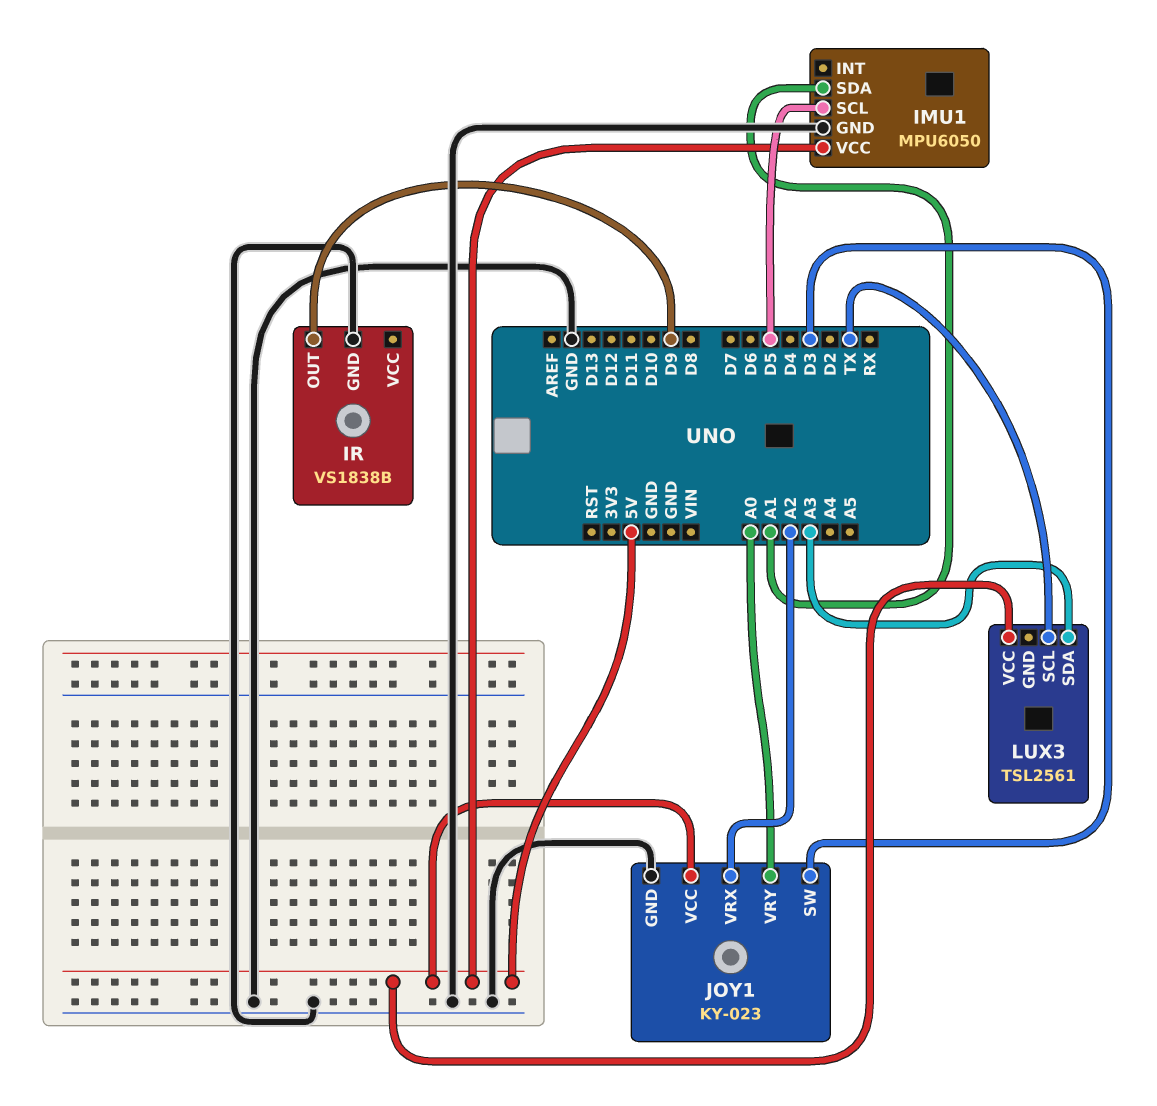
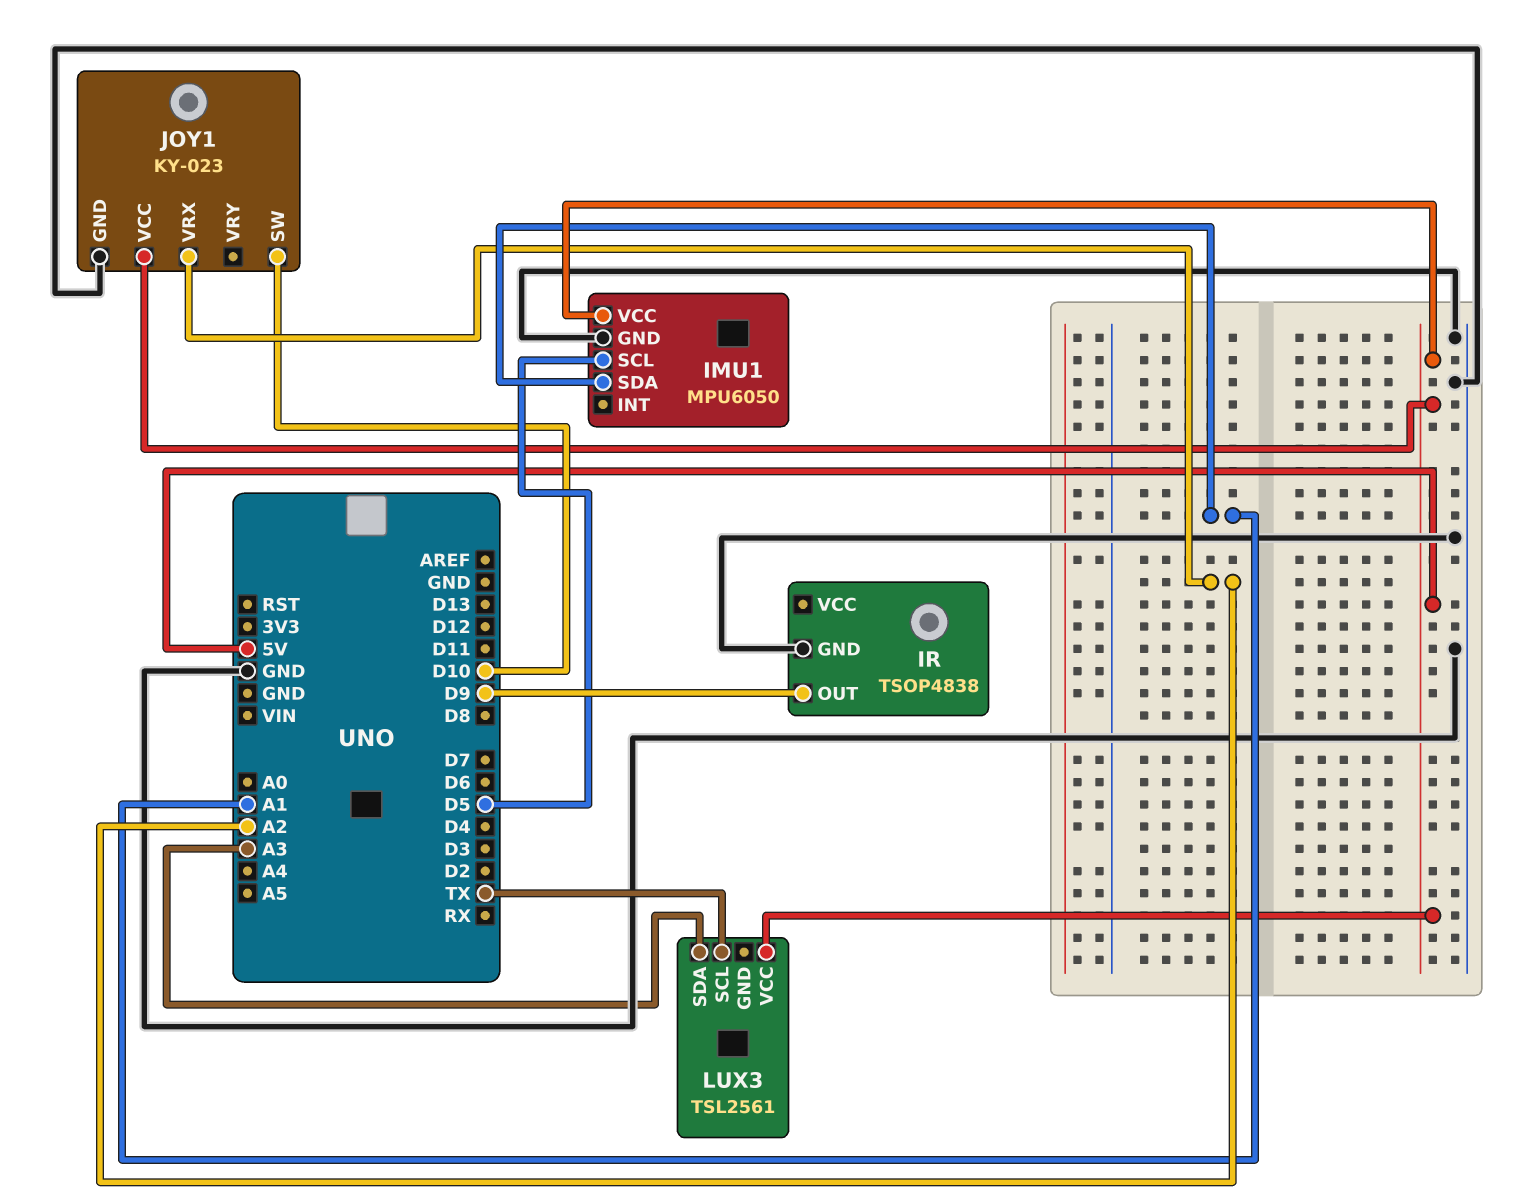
IR: VS1838B -> TSOP4838
JOY1 pin SW: D3 -> D10
JOY1 pin VRY: A0 -> none

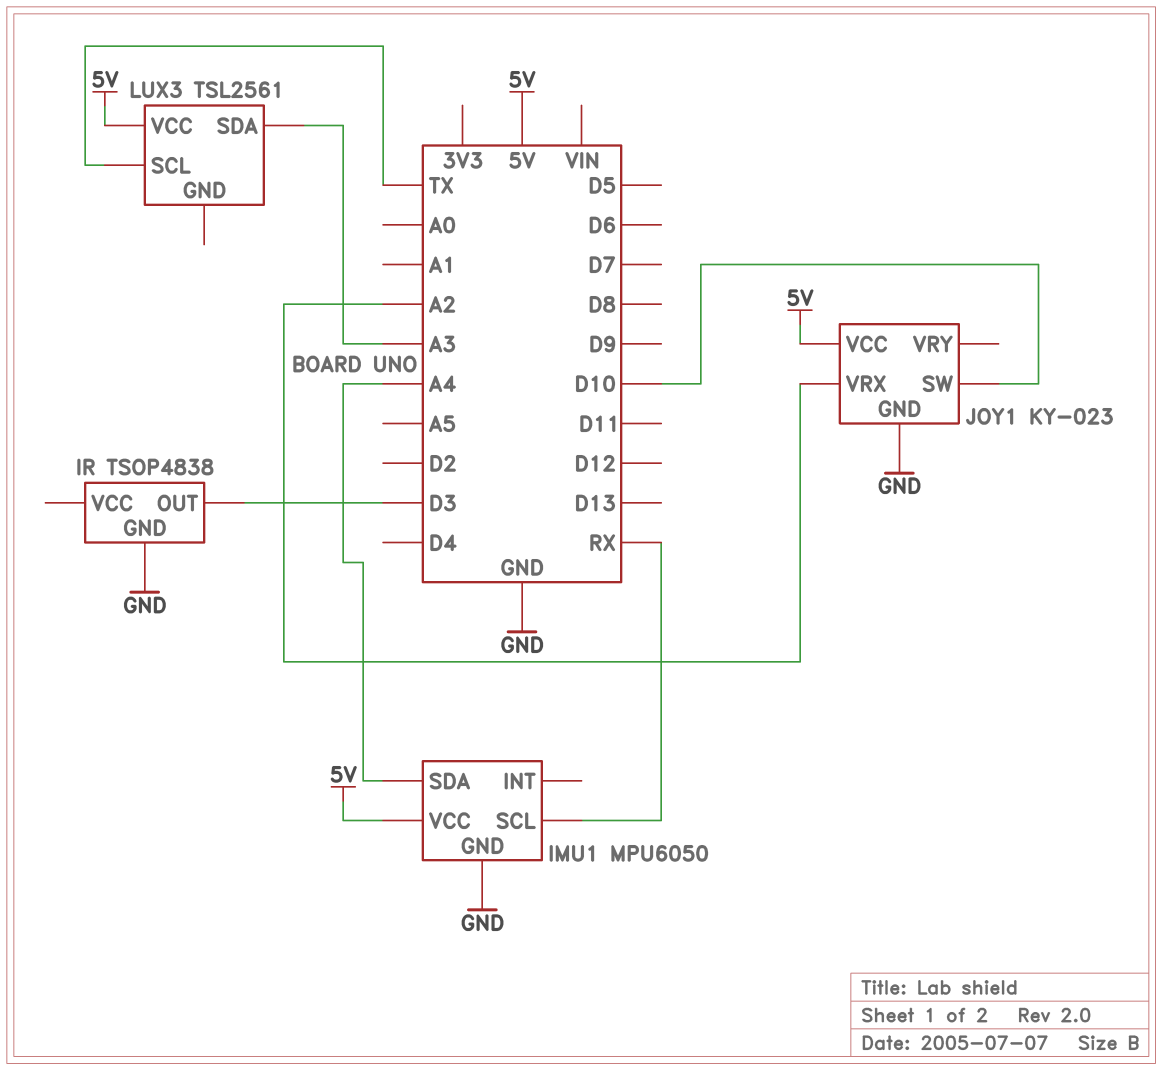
IMU1 pin SCL: D5 -> RX
IMU1 pin SDA: A1 -> A4
IR pin OUT: D9 -> D3

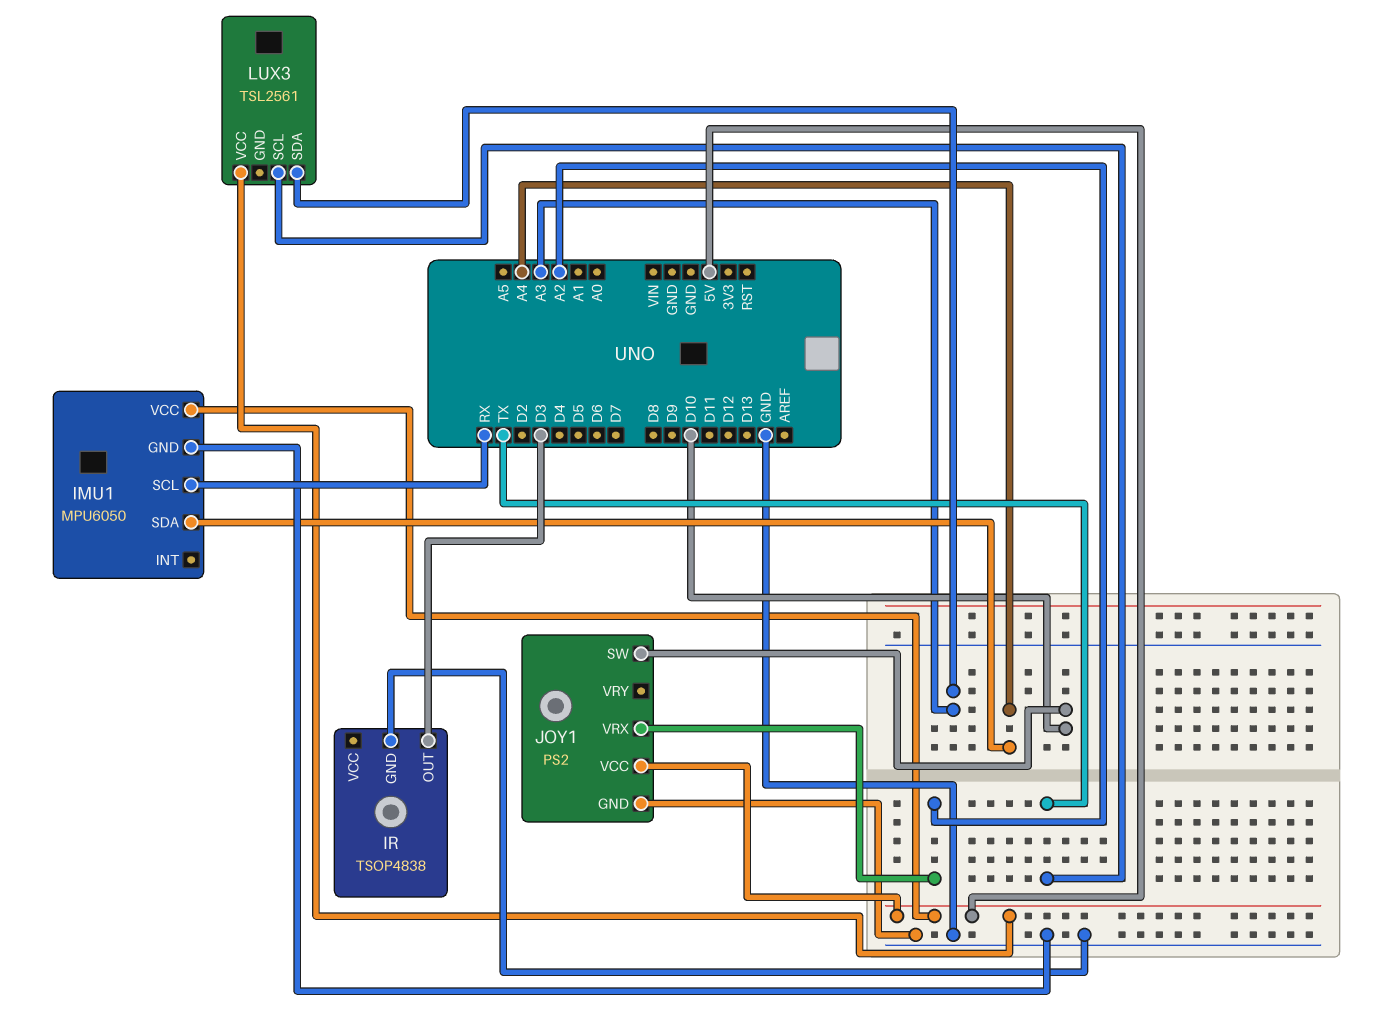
JOY1: KY-023 -> PS2

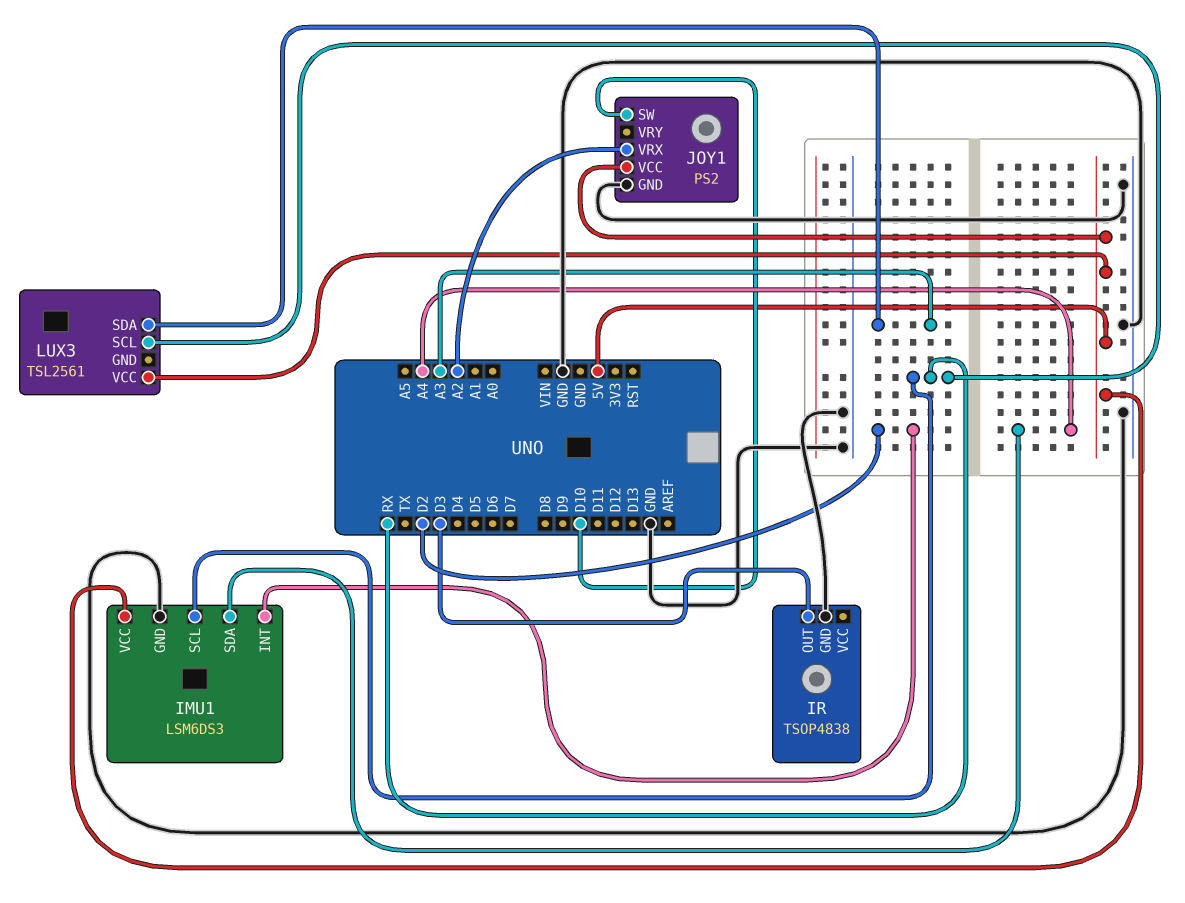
IMU1: MPU6050 -> LSM6DS3
IMU1 pin INT: none -> D2
LUX3 pin SCL: TX -> RX

